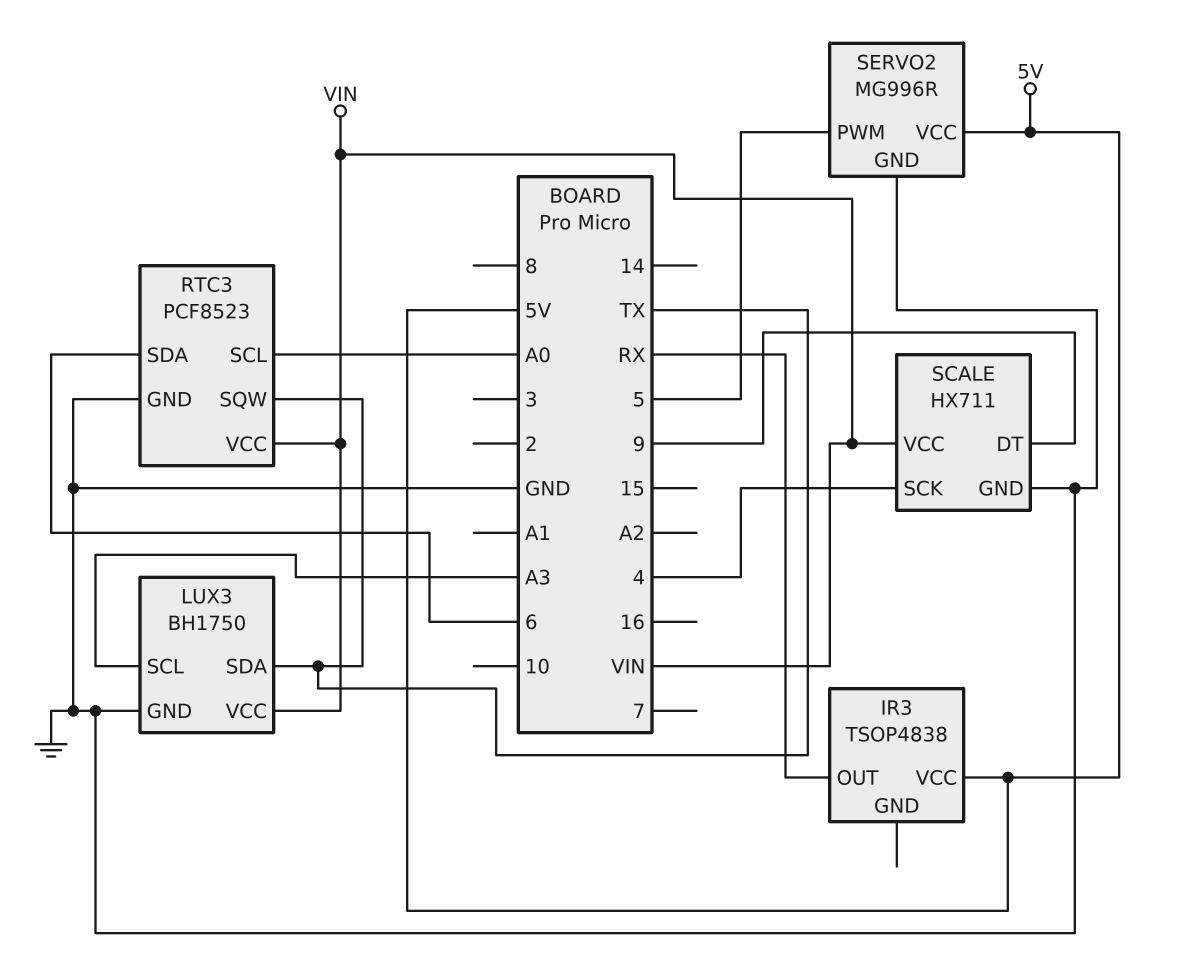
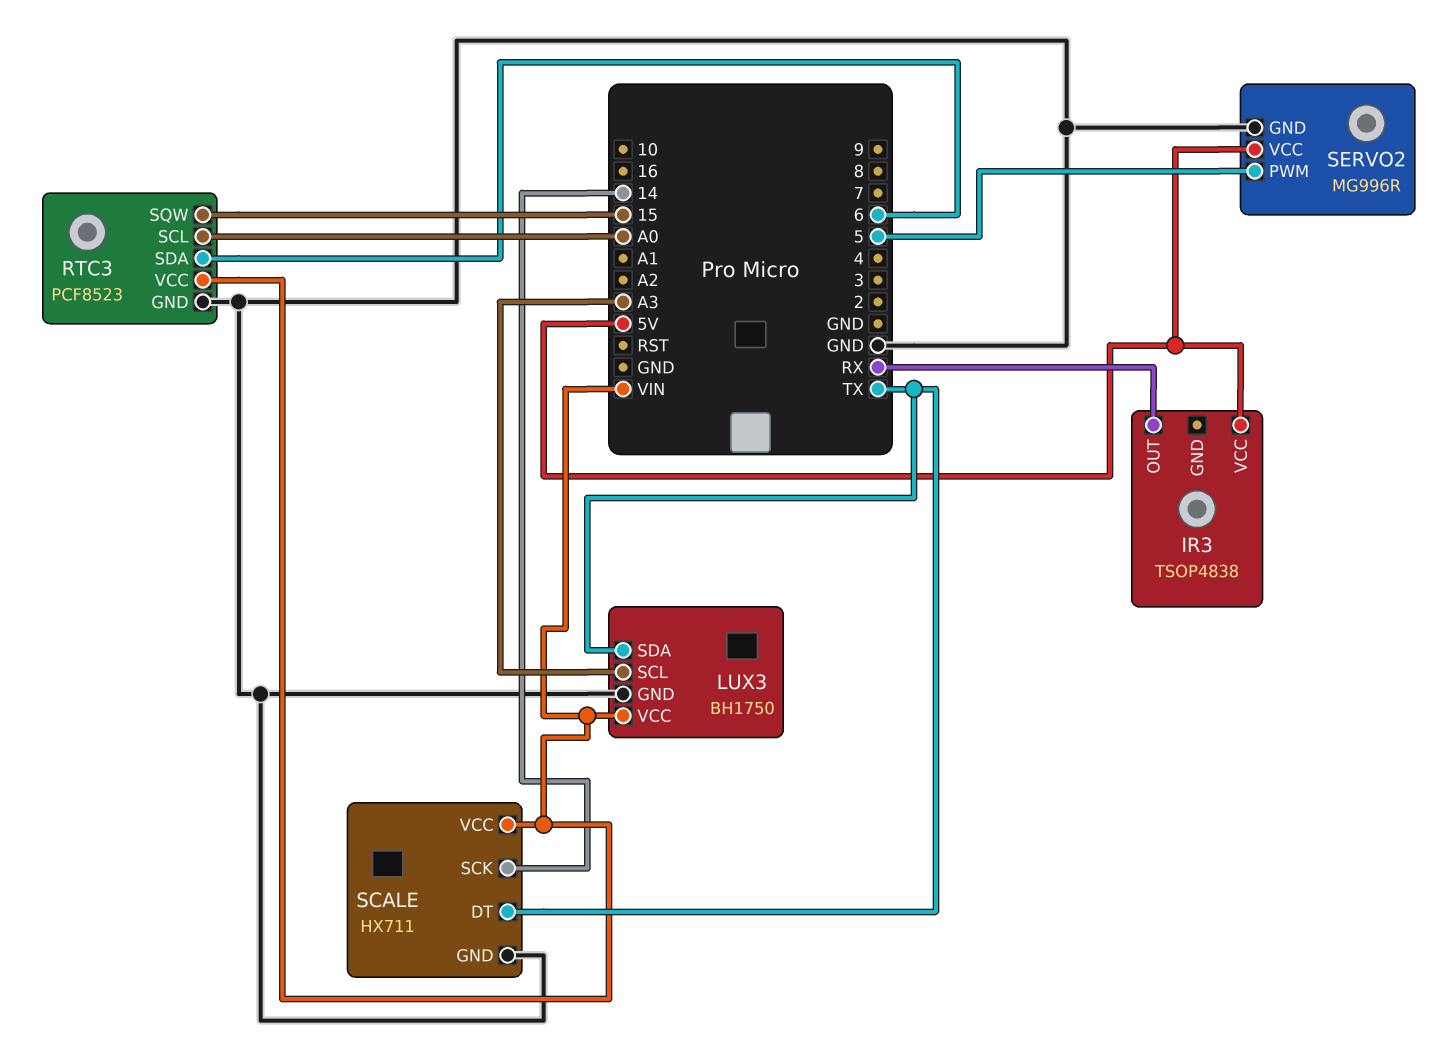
RTC3 pin SQW: TX -> 15
SCALE pin DT: 9 -> TX
SCALE pin SCK: 4 -> 14

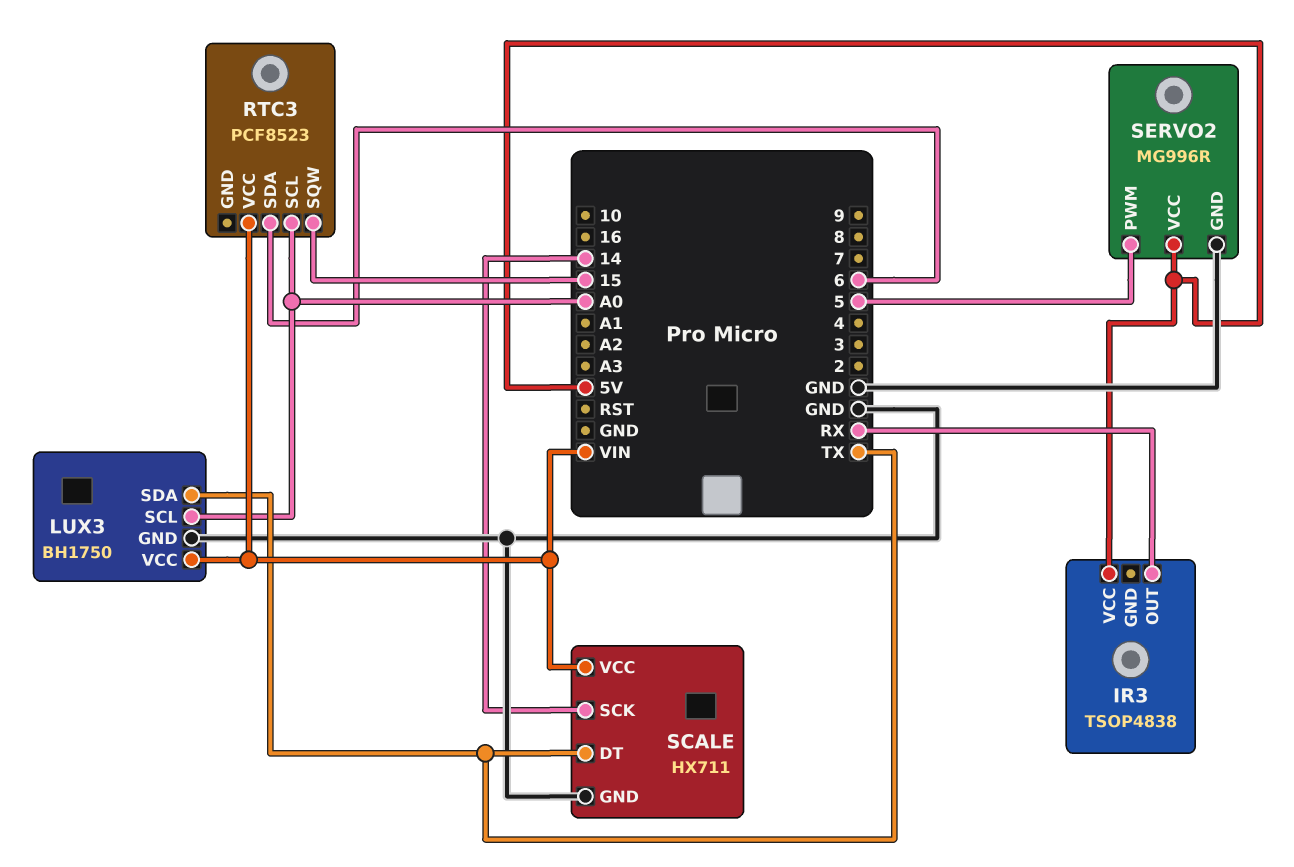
LUX3 pin SCL: A3 -> A0
RTC3 pin GND: GND -> none

